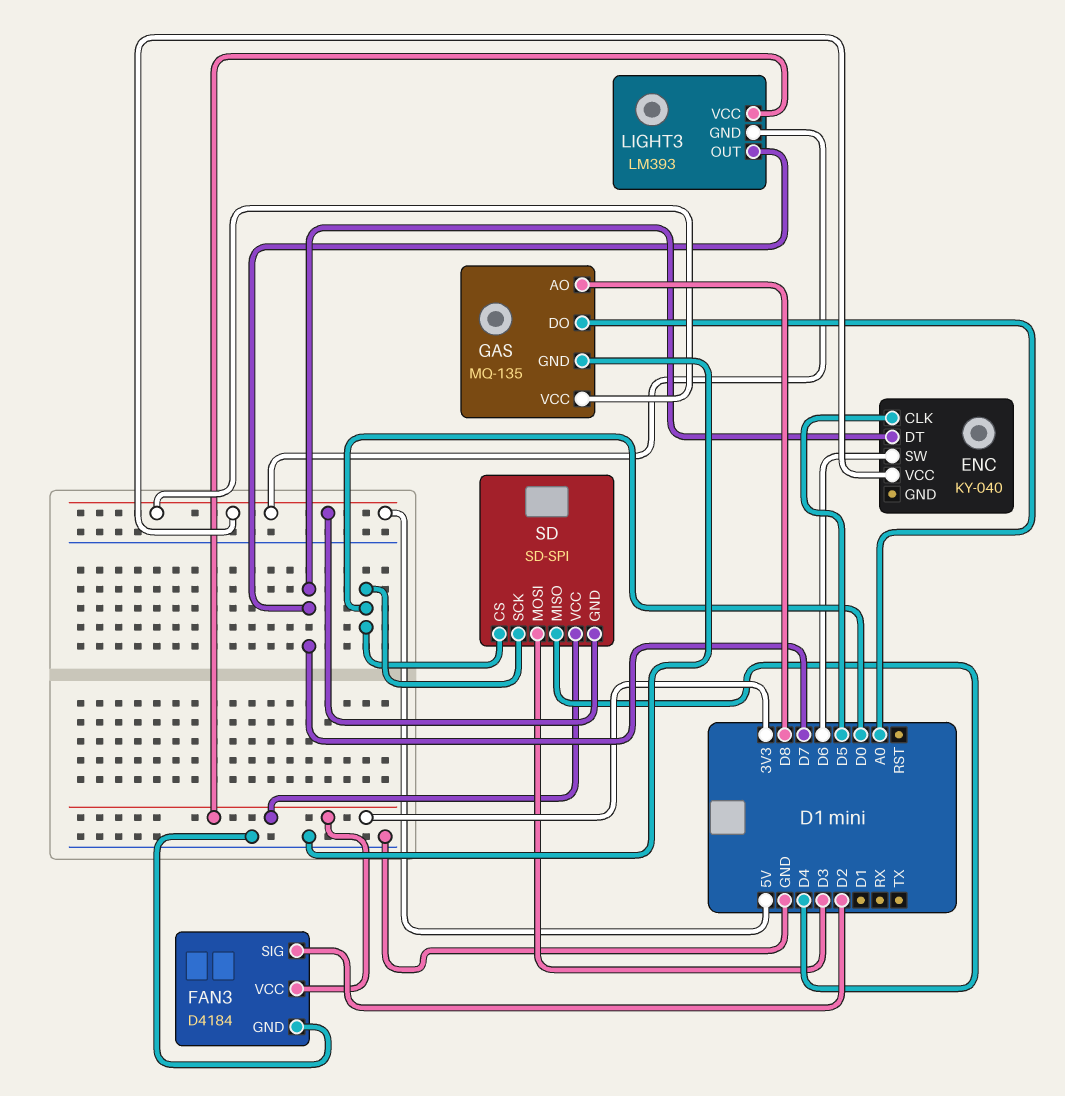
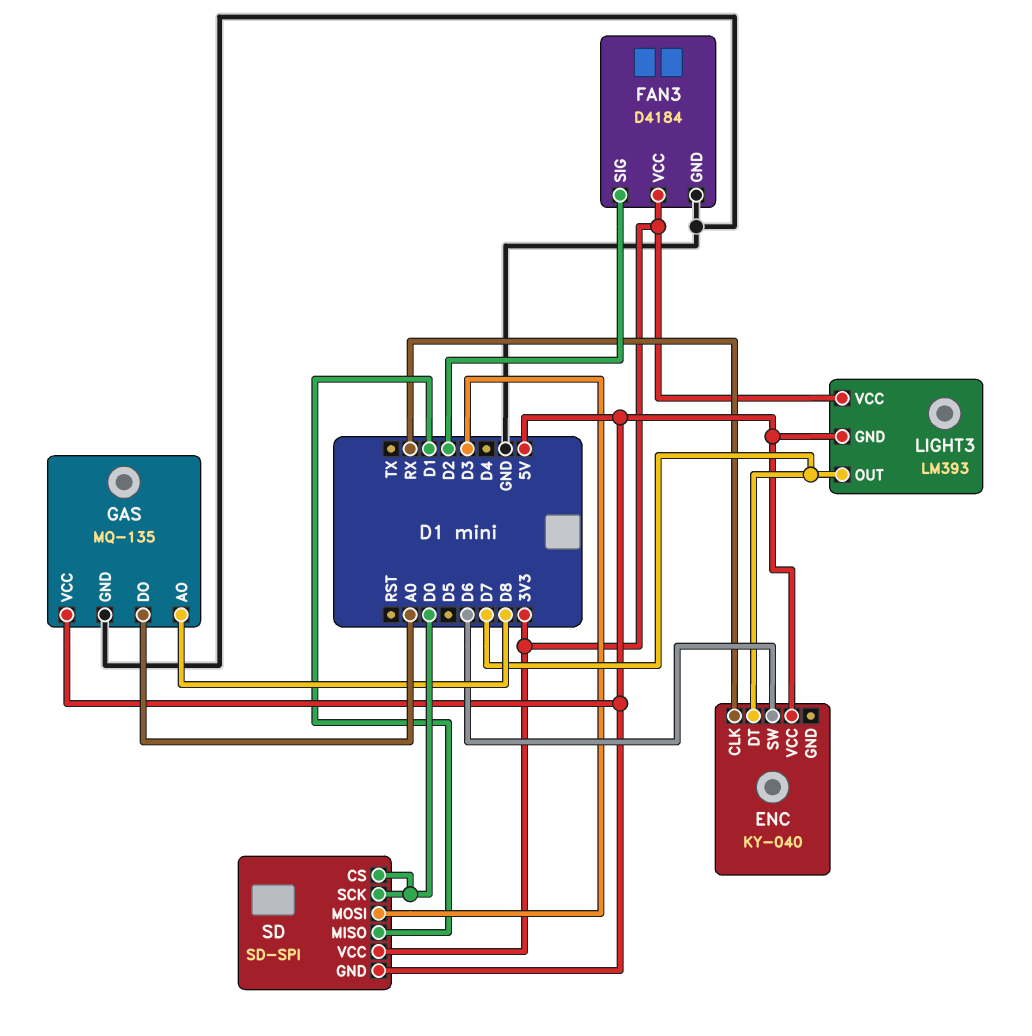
ENC pin CLK: D5 -> RX
SD pin MISO: D4 -> D1

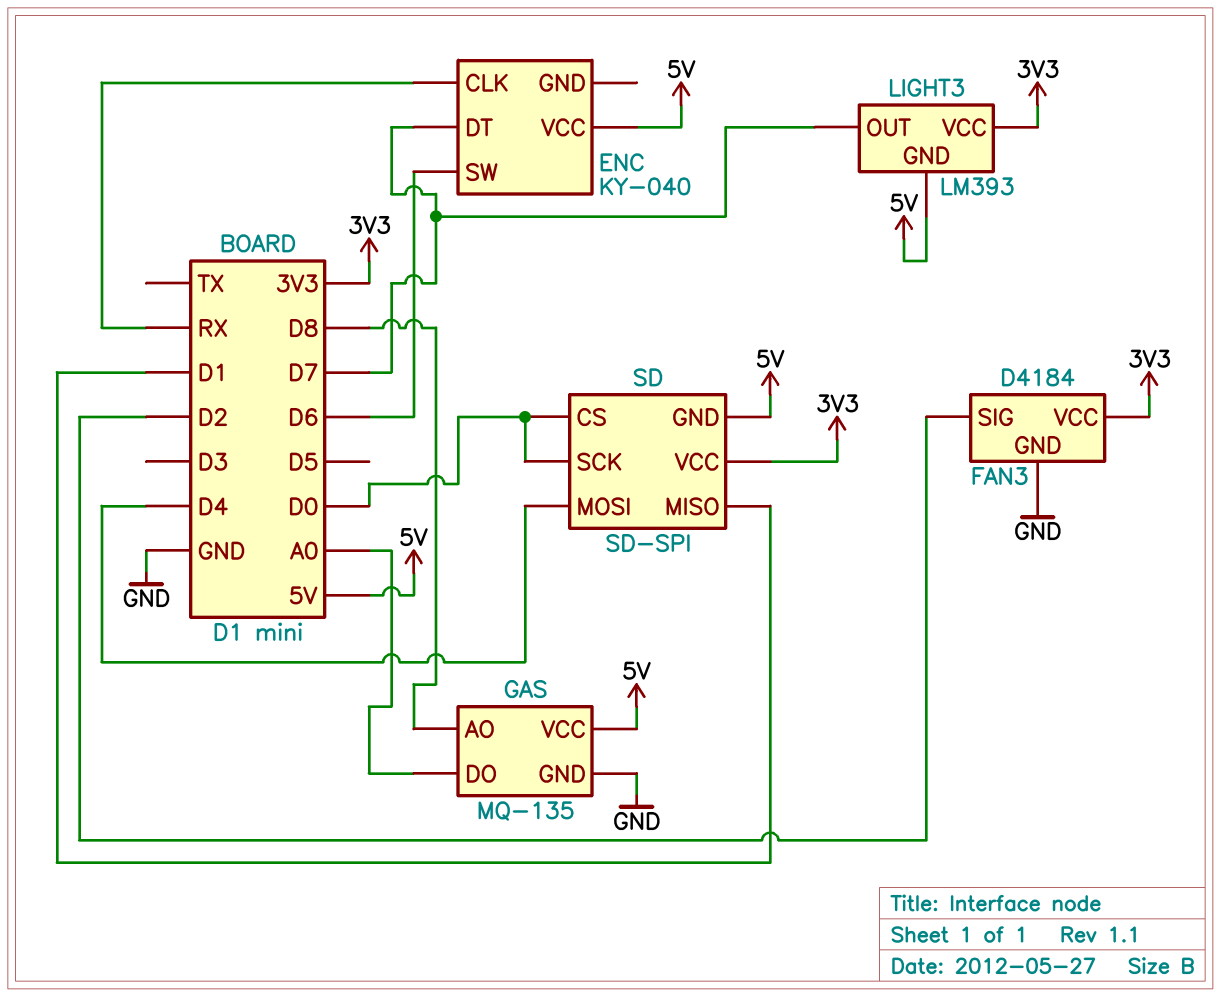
SD pin MOSI: D3 -> D4

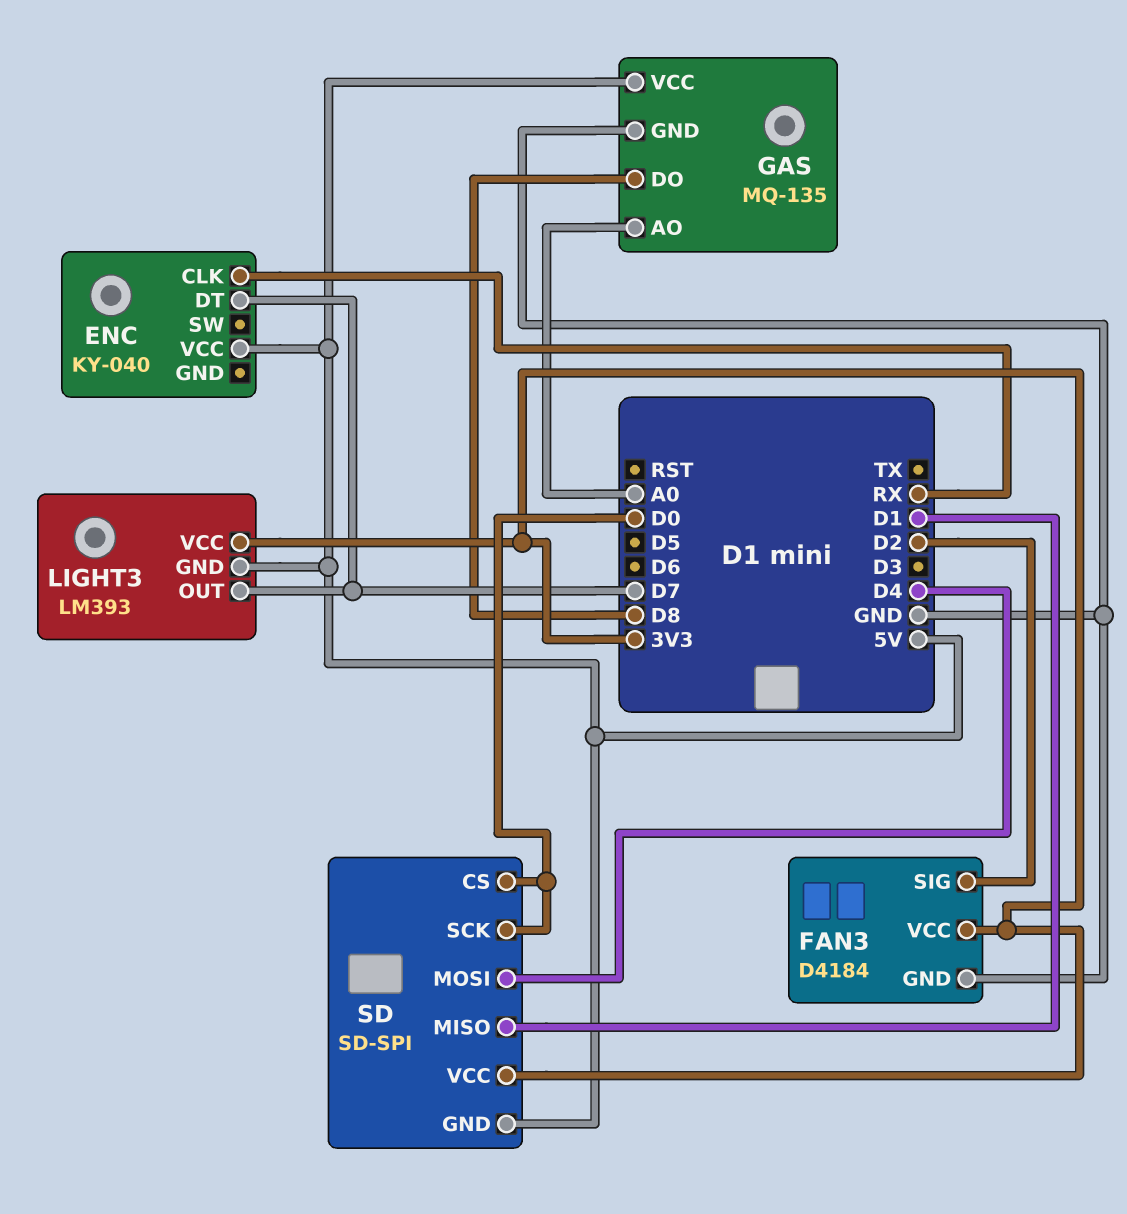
ENC pin SW: D6 -> none
GAS pin AO: D8 -> A0
GAS pin DO: A0 -> D8

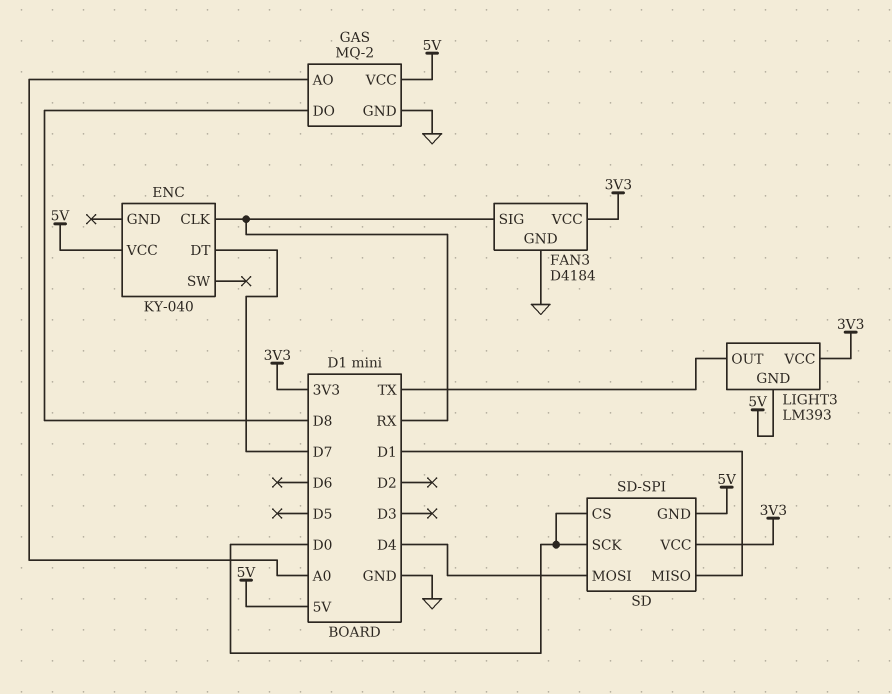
FAN3 pin SIG: D2 -> RX
GAS: MQ-135 -> MQ-2
LIGHT3 pin OUT: D7 -> TX

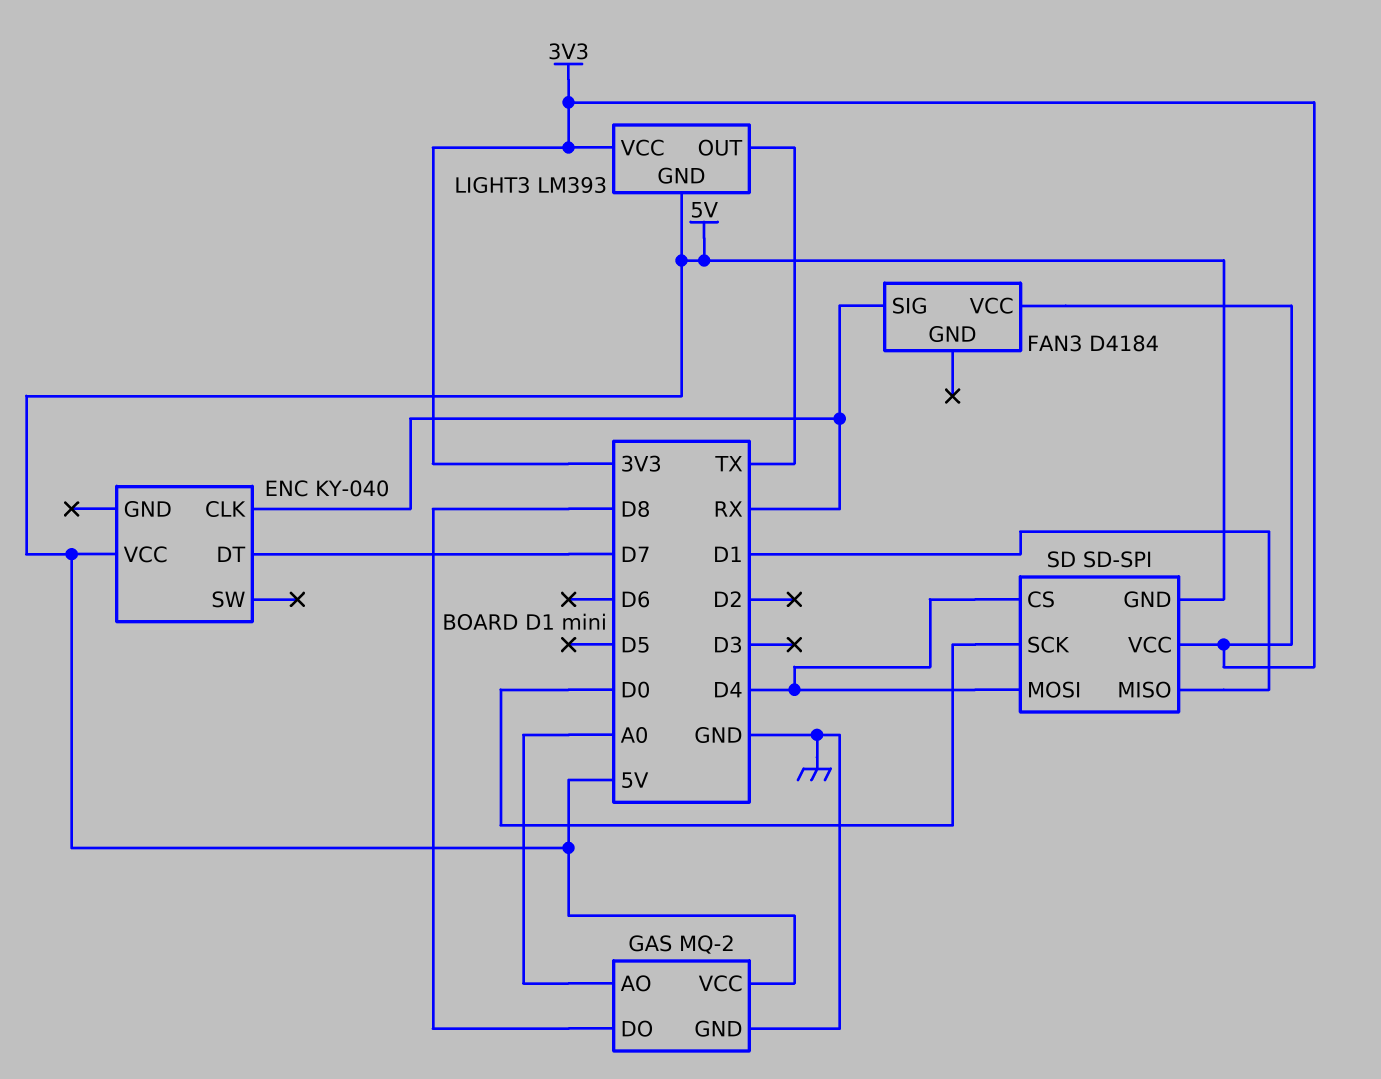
FAN3 pin GND: GND -> none
SD pin CS: D0 -> D4

